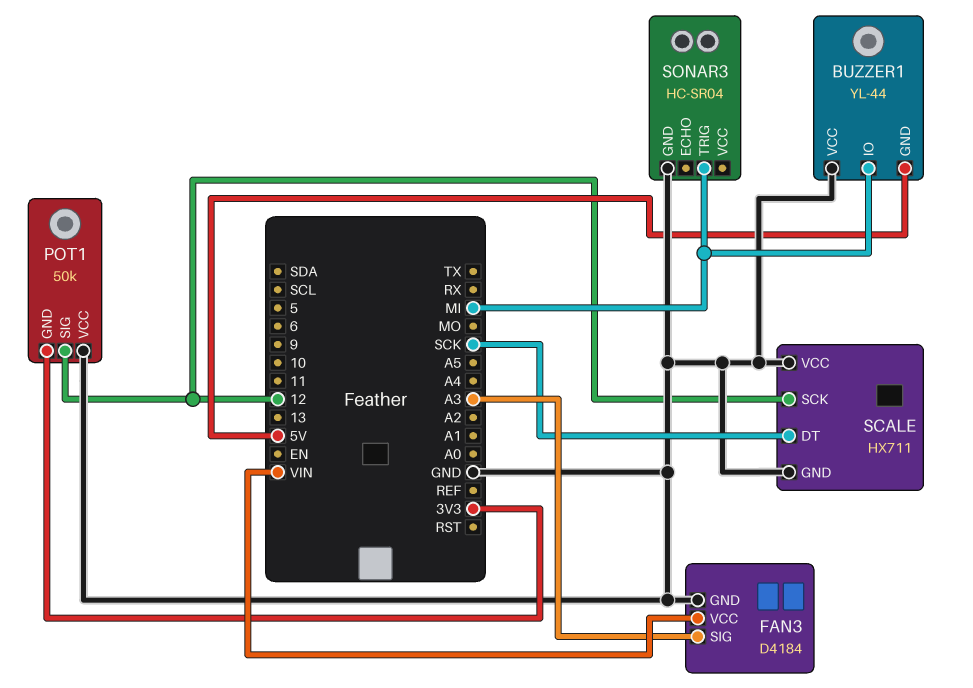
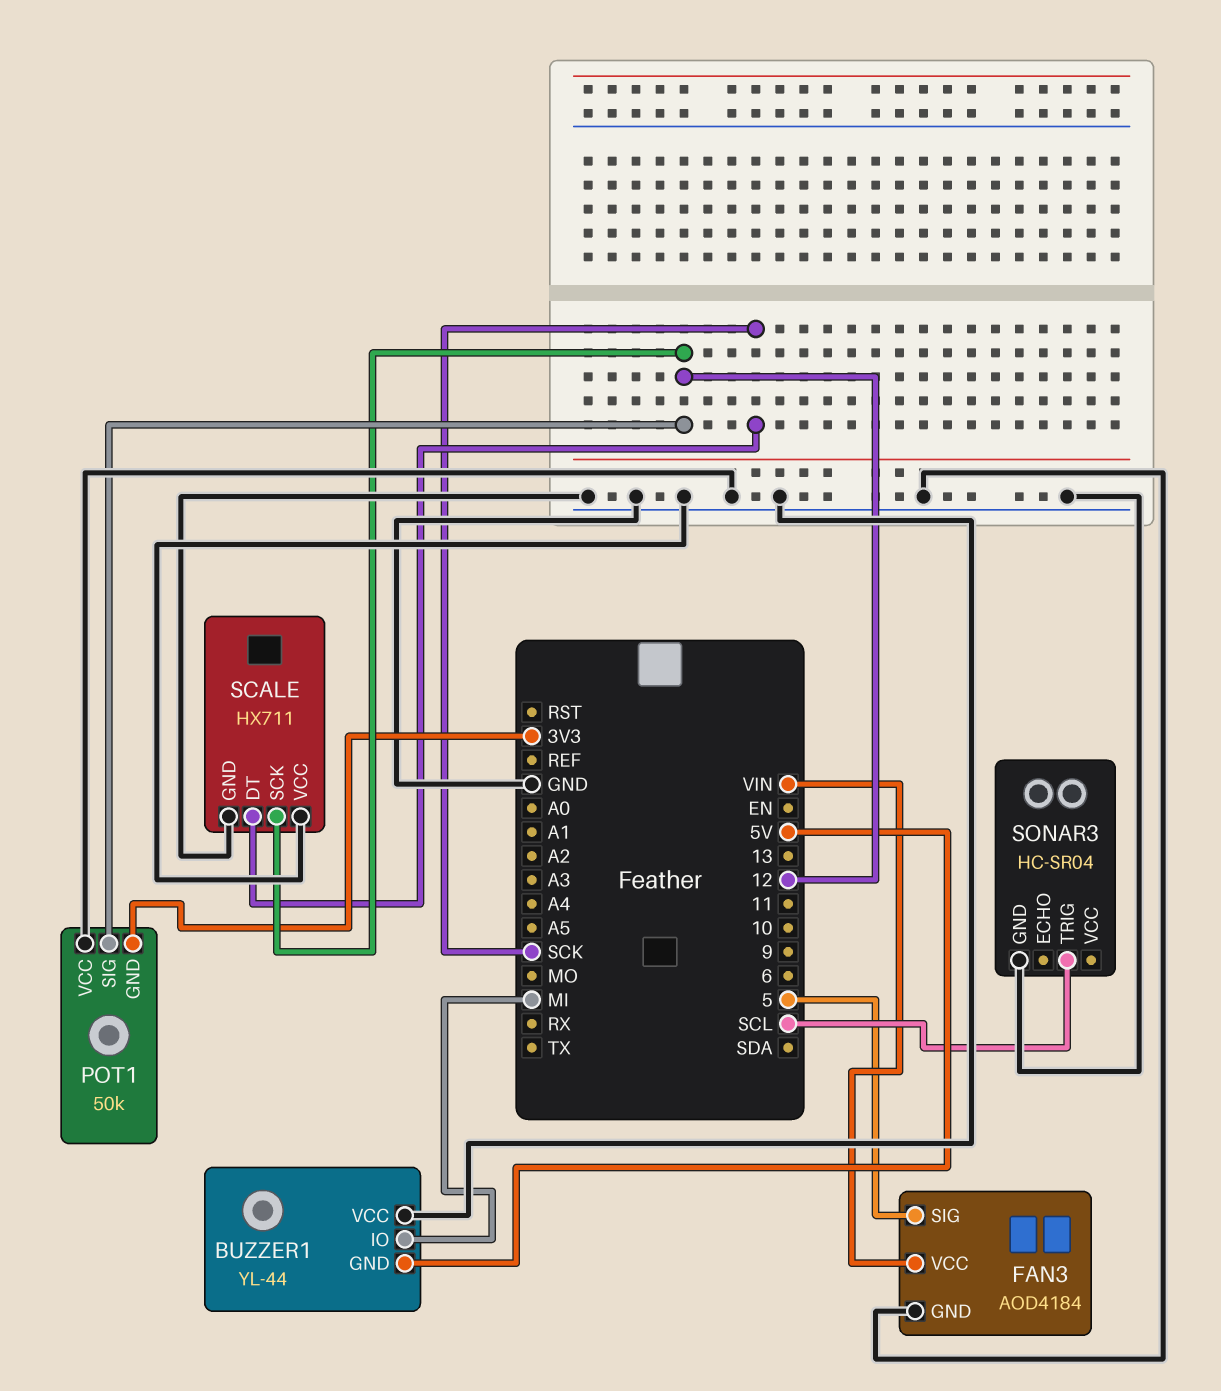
FAN3: D4184 -> AOD4184
FAN3 pin SIG: A3 -> 5
SONAR3 pin TRIG: MI -> SCL

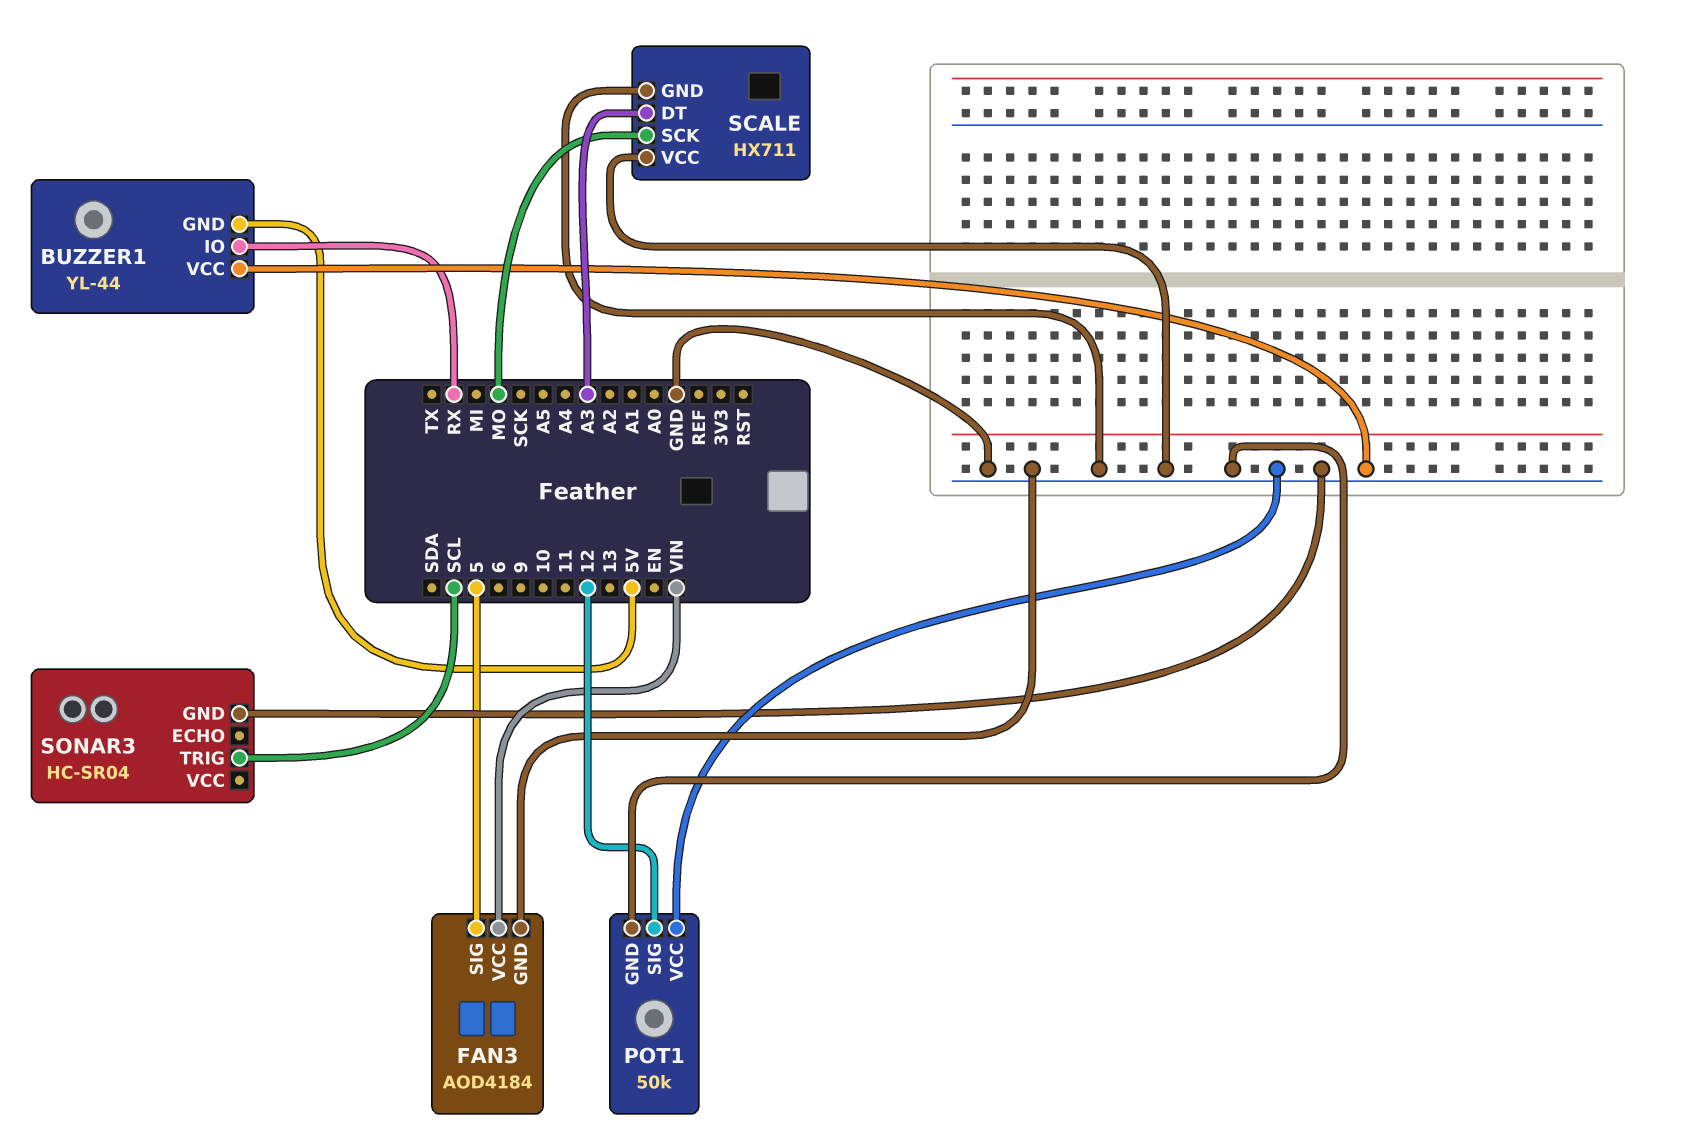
BUZZER1 pin IO: MI -> RX
POT1 pin GND: 3V3 -> GND
SCALE pin DT: SCK -> A3
SCALE pin SCK: 12 -> MO

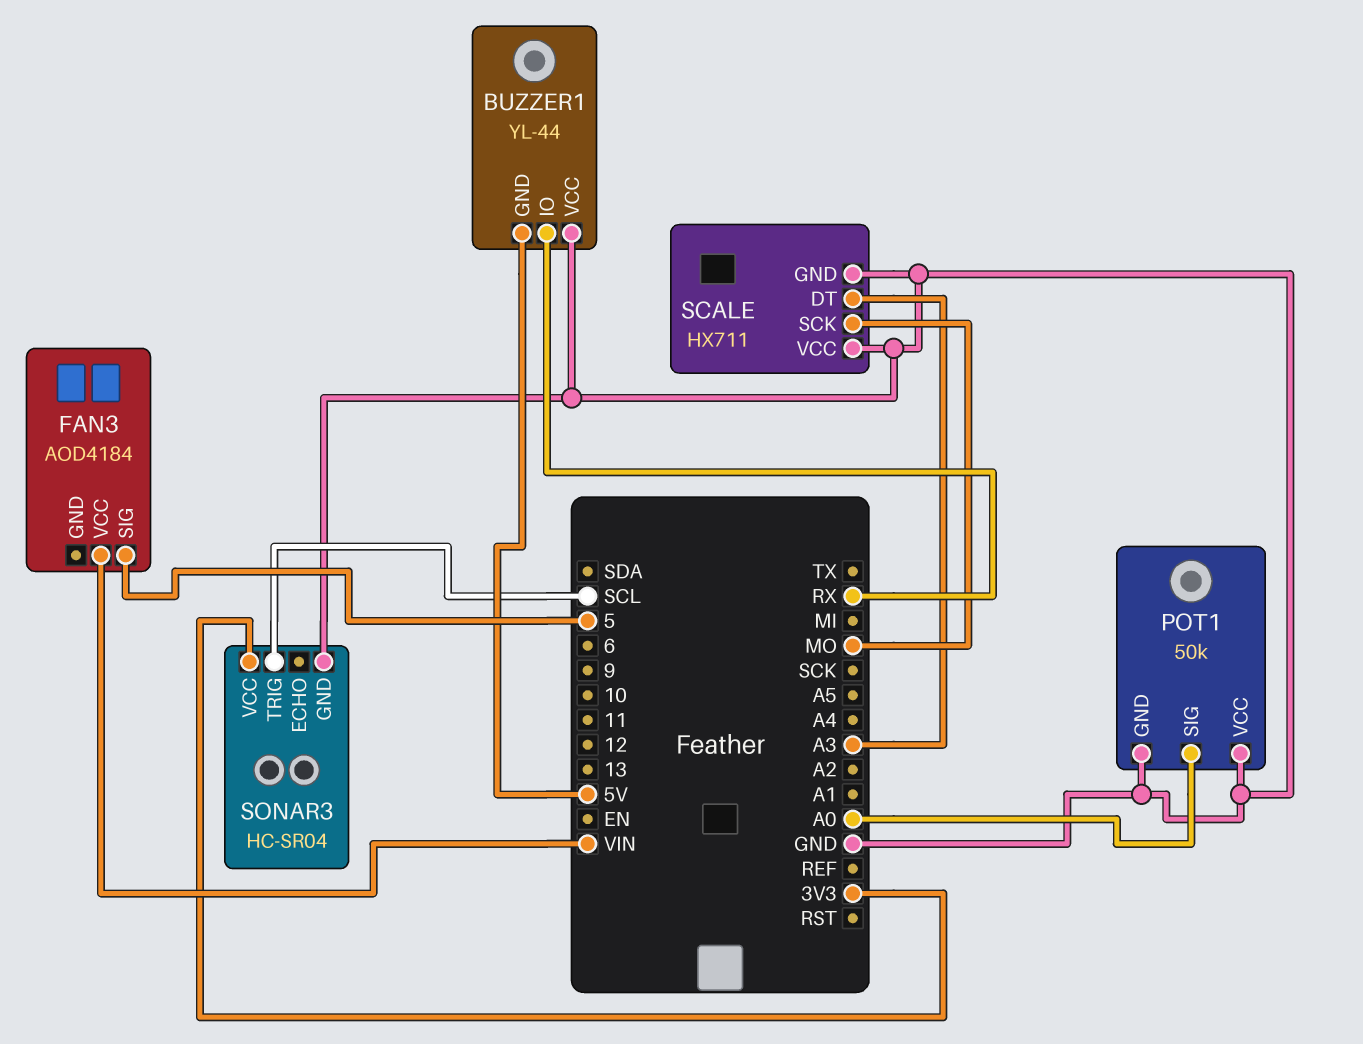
FAN3 pin GND: GND -> none
POT1 pin SIG: 12 -> A0
SONAR3 pin VCC: none -> 3V3

